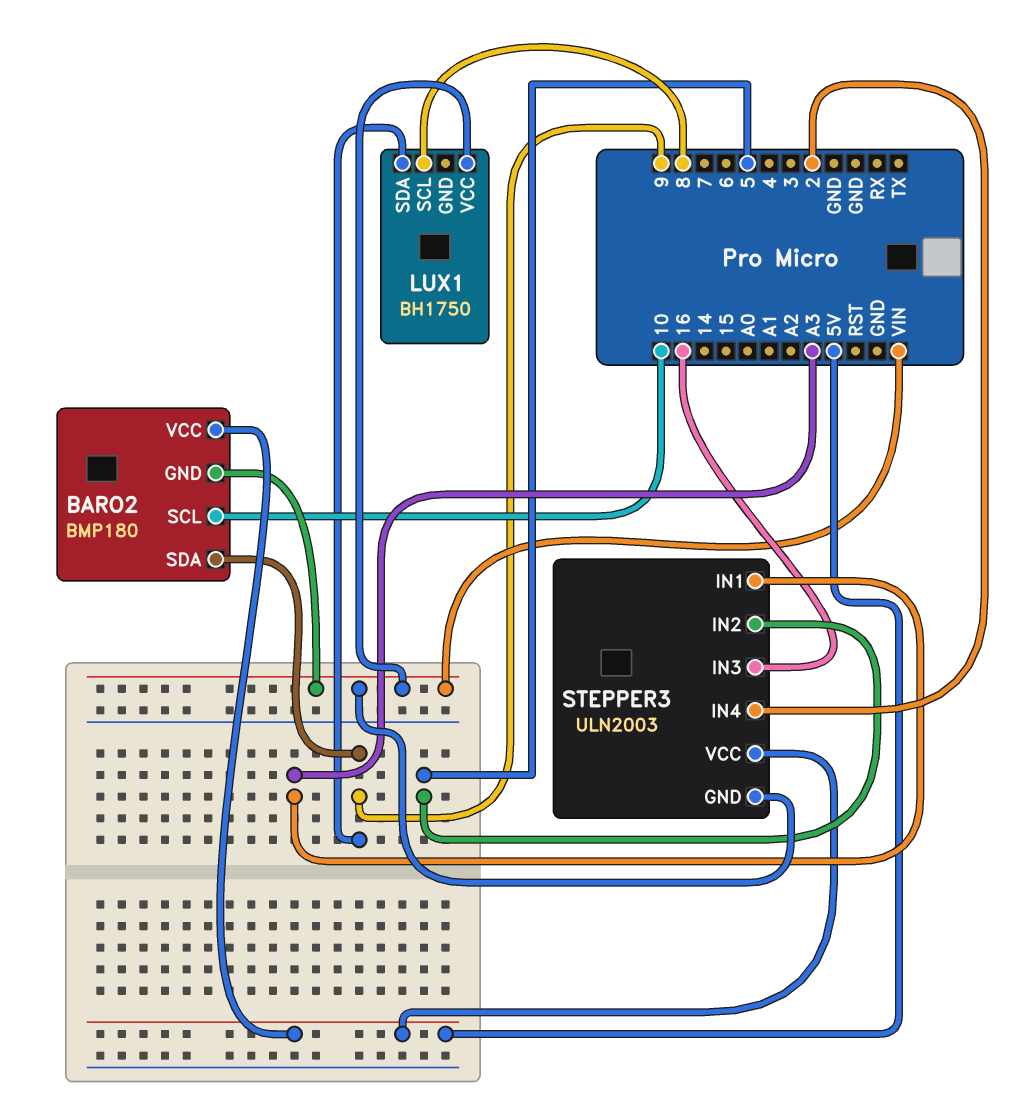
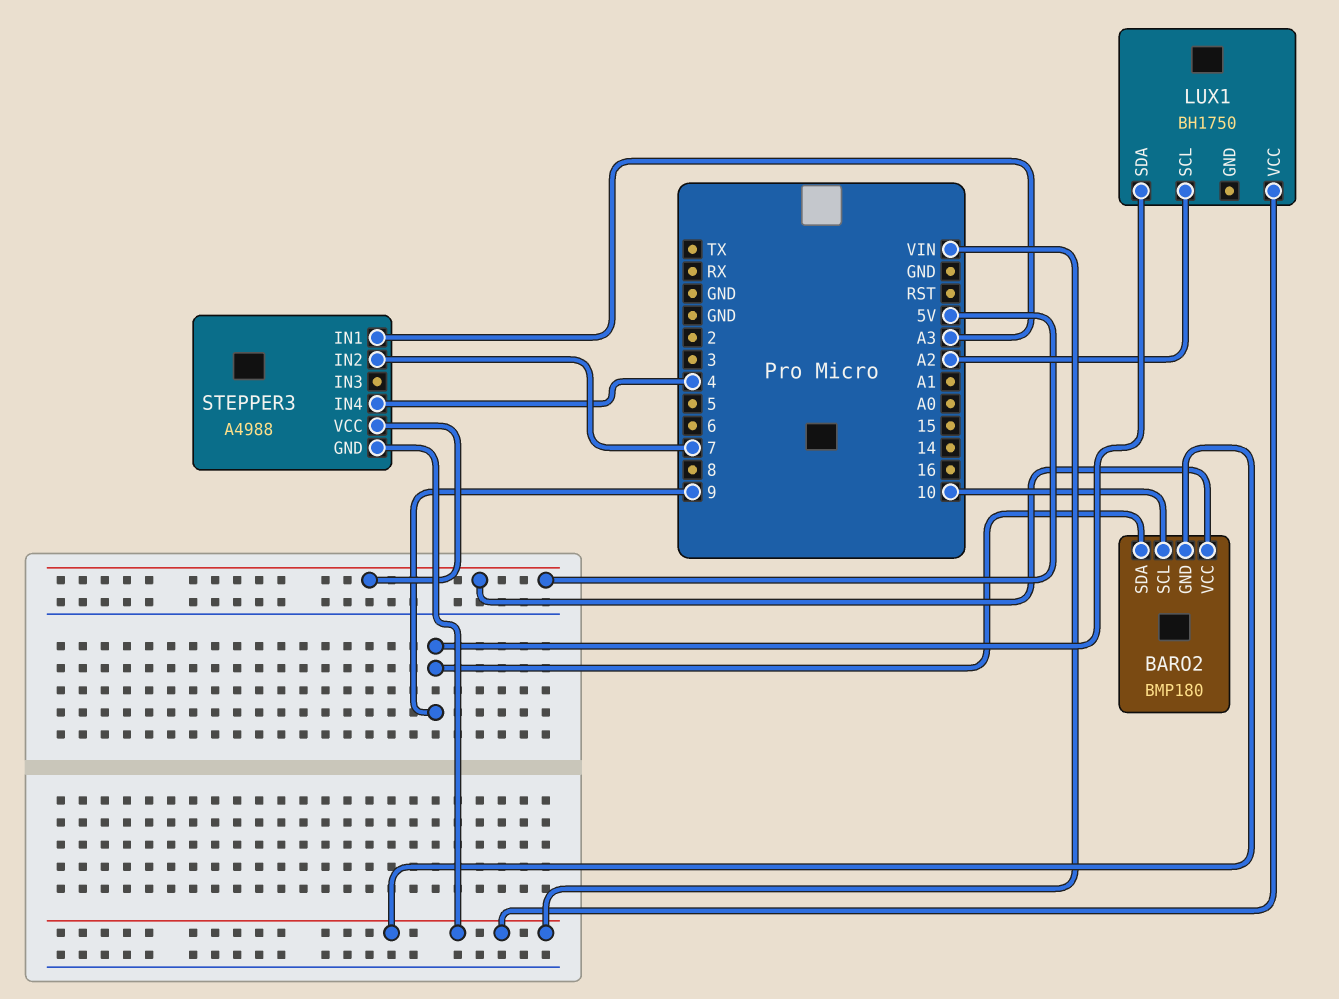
LUX1 pin SCL: 8 -> A2
STEPPER3: ULN2003 -> A4988
STEPPER3 pin IN2: 5 -> 7
STEPPER3 pin IN3: 16 -> none
STEPPER3 pin IN4: 2 -> 4

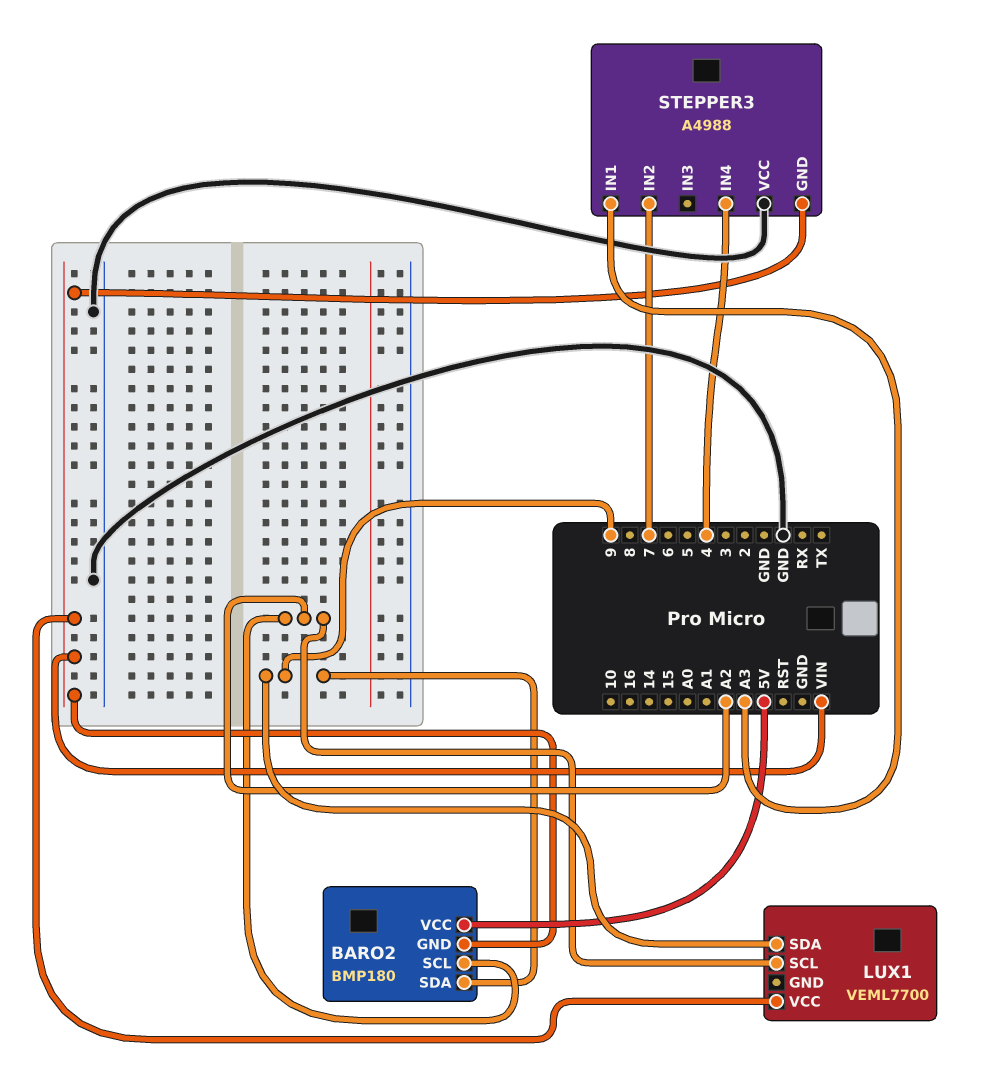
BARO2 pin SCL: 10 -> A2
LUX1: BH1750 -> VEML7700
STEPPER3 pin VCC: 5V -> GND

